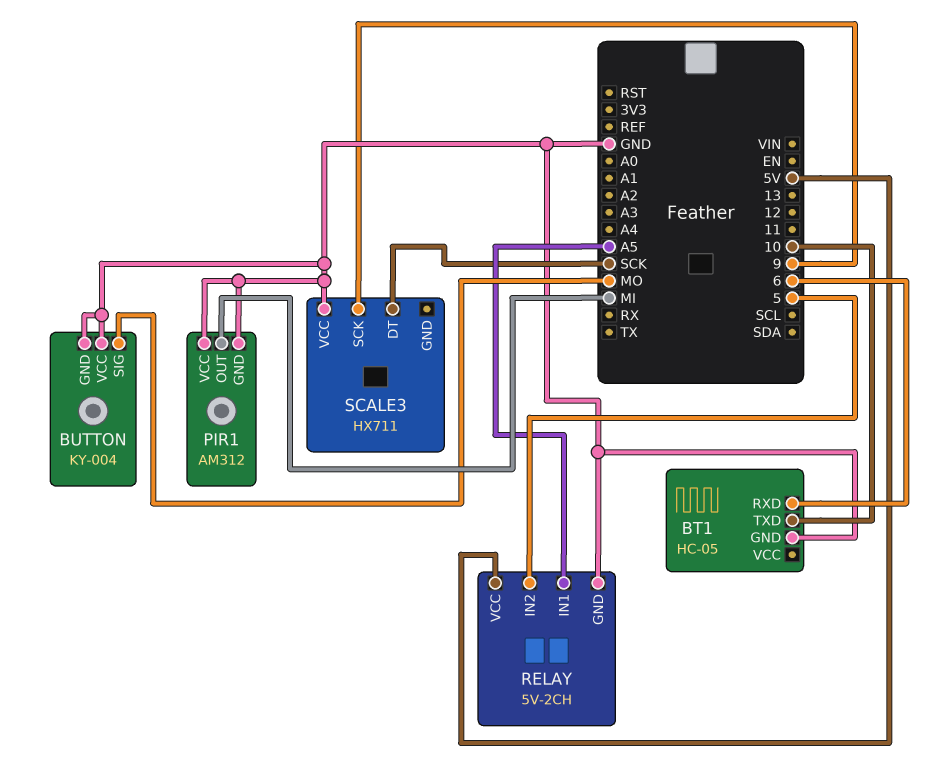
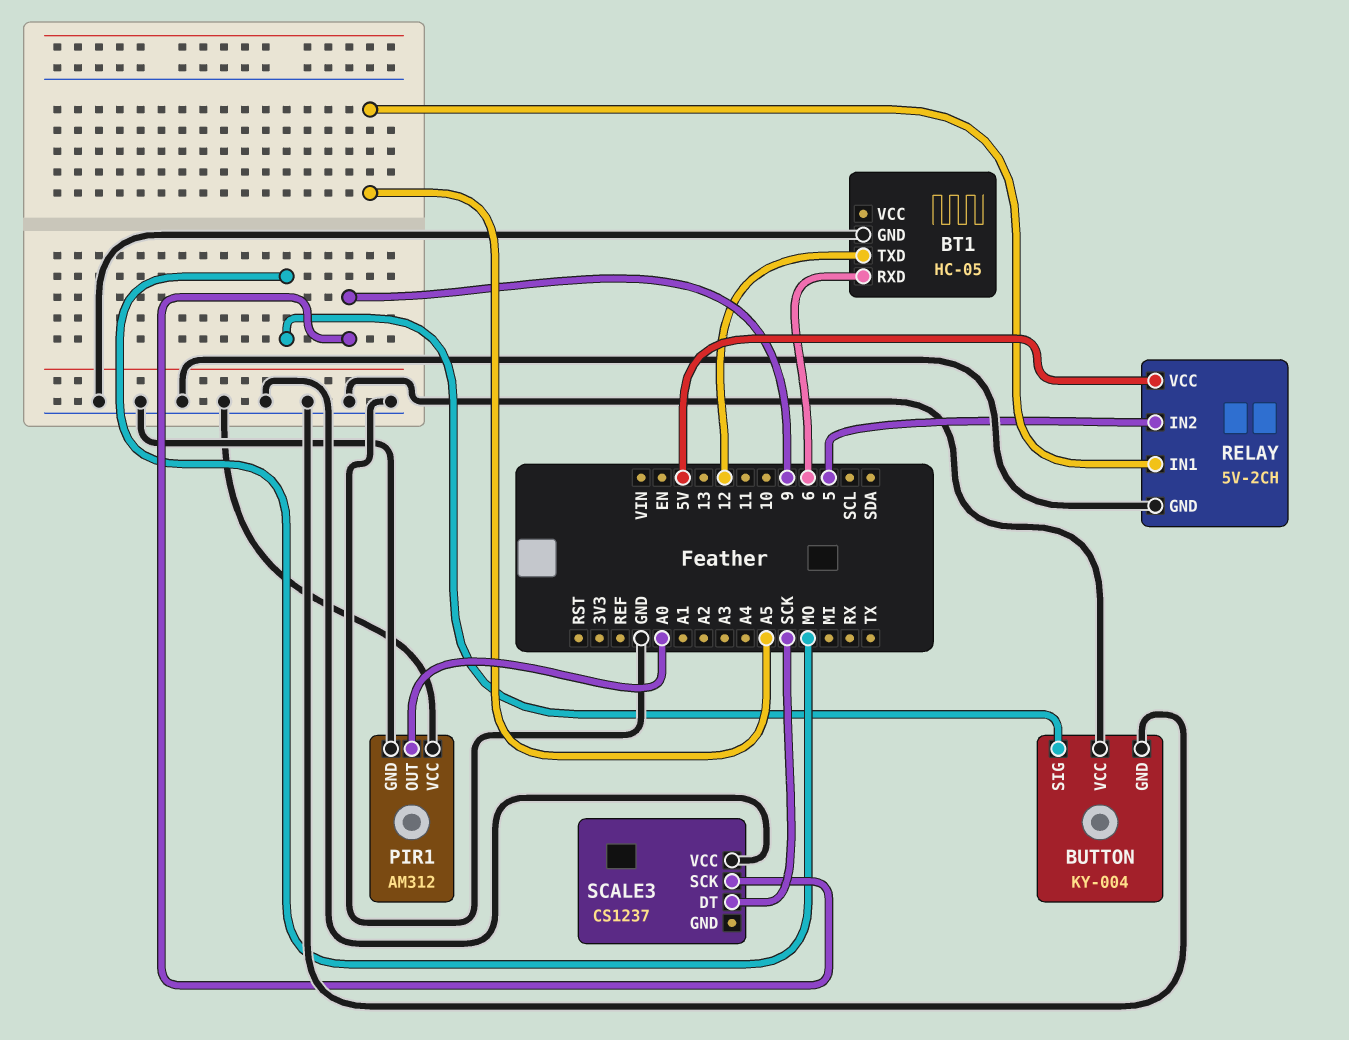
BT1 pin TXD: 10 -> 12
PIR1 pin OUT: MI -> A0
SCALE3: HX711 -> CS1237

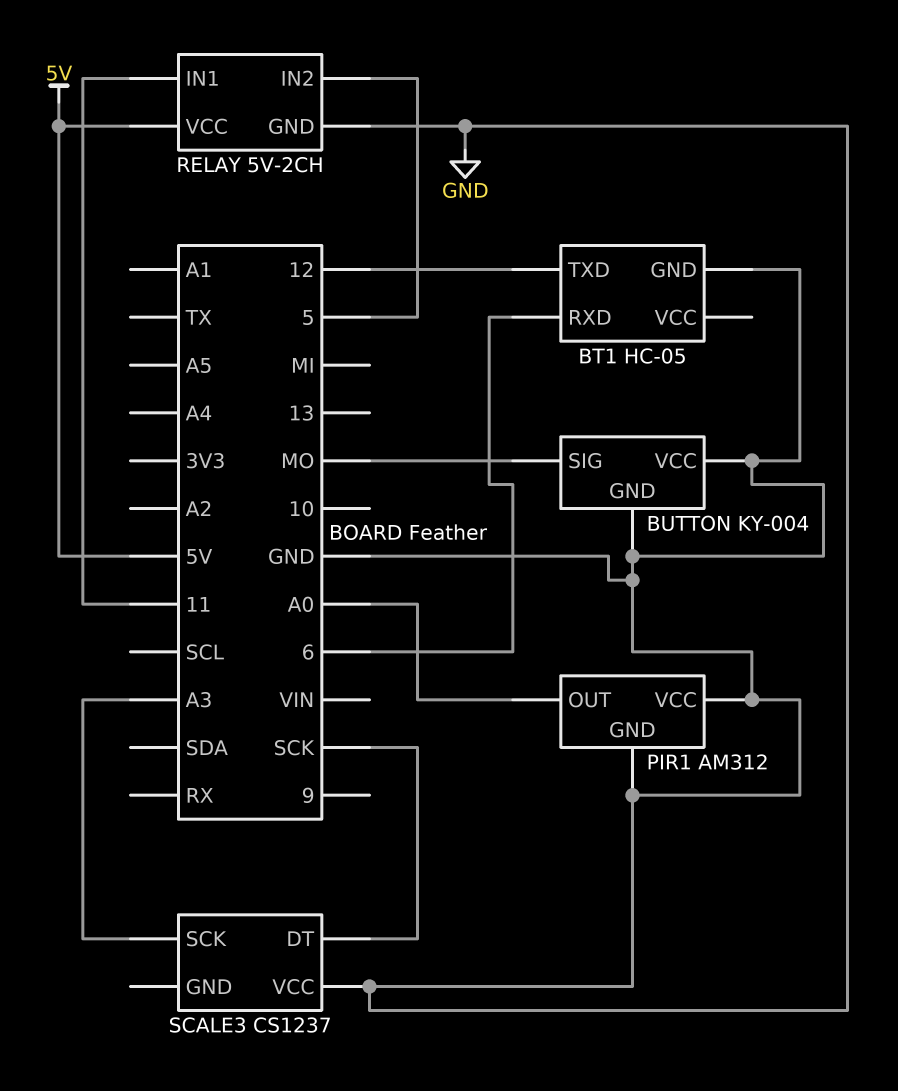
RELAY pin IN1: A5 -> 11
SCALE3 pin SCK: 9 -> A3

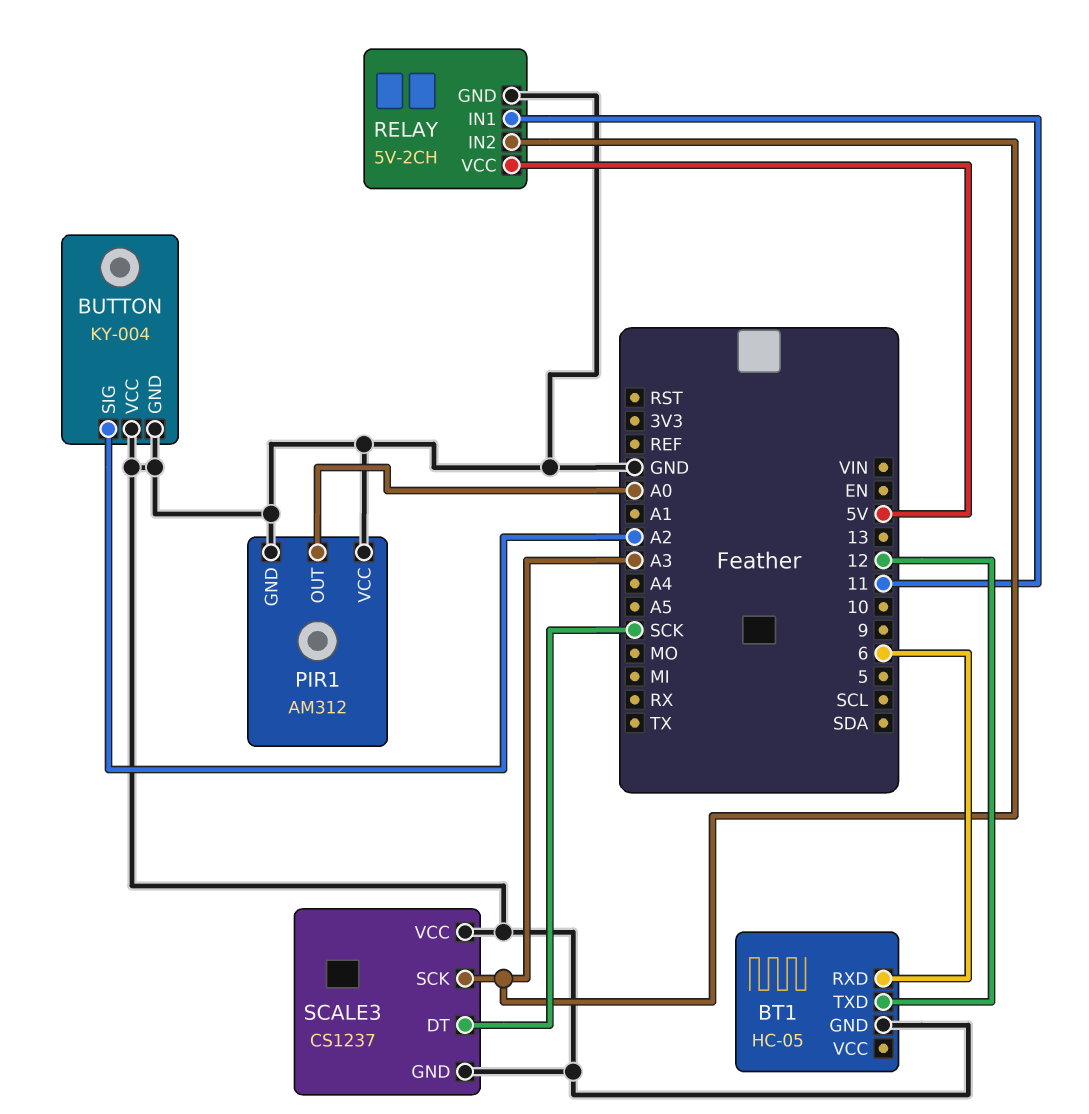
BUTTON pin SIG: MO -> A2
RELAY pin IN2: 5 -> A3
SCALE3 pin GND: none -> GND

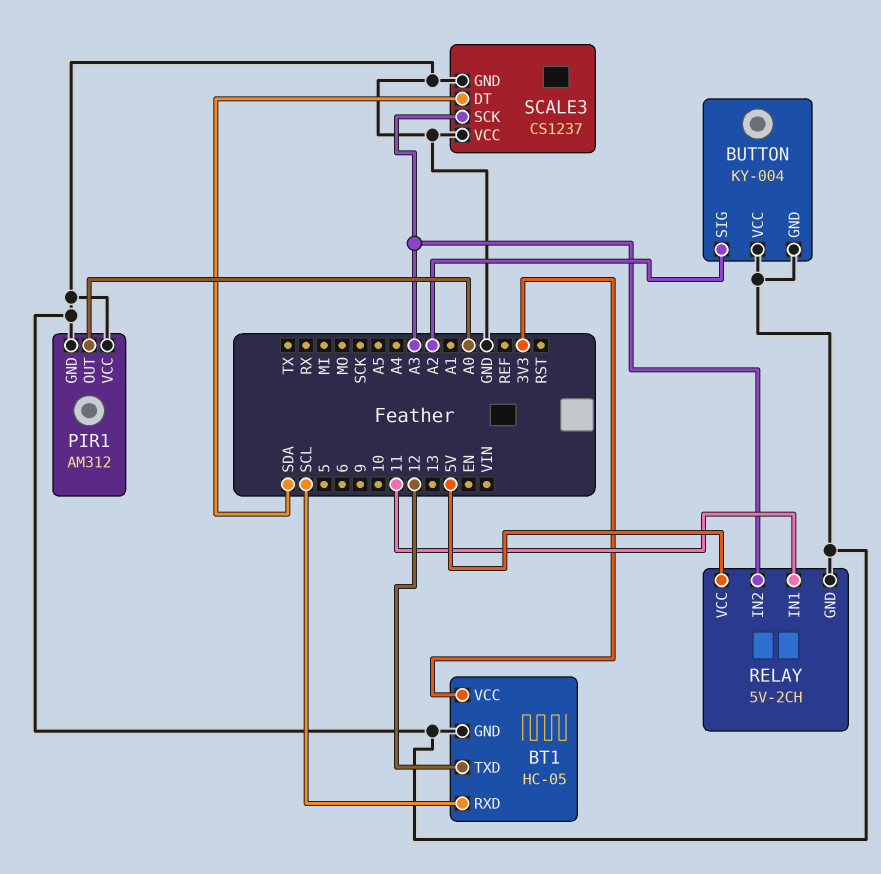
BT1 pin RXD: 6 -> SCL
BT1 pin VCC: none -> 3V3
SCALE3 pin DT: SCK -> SDA

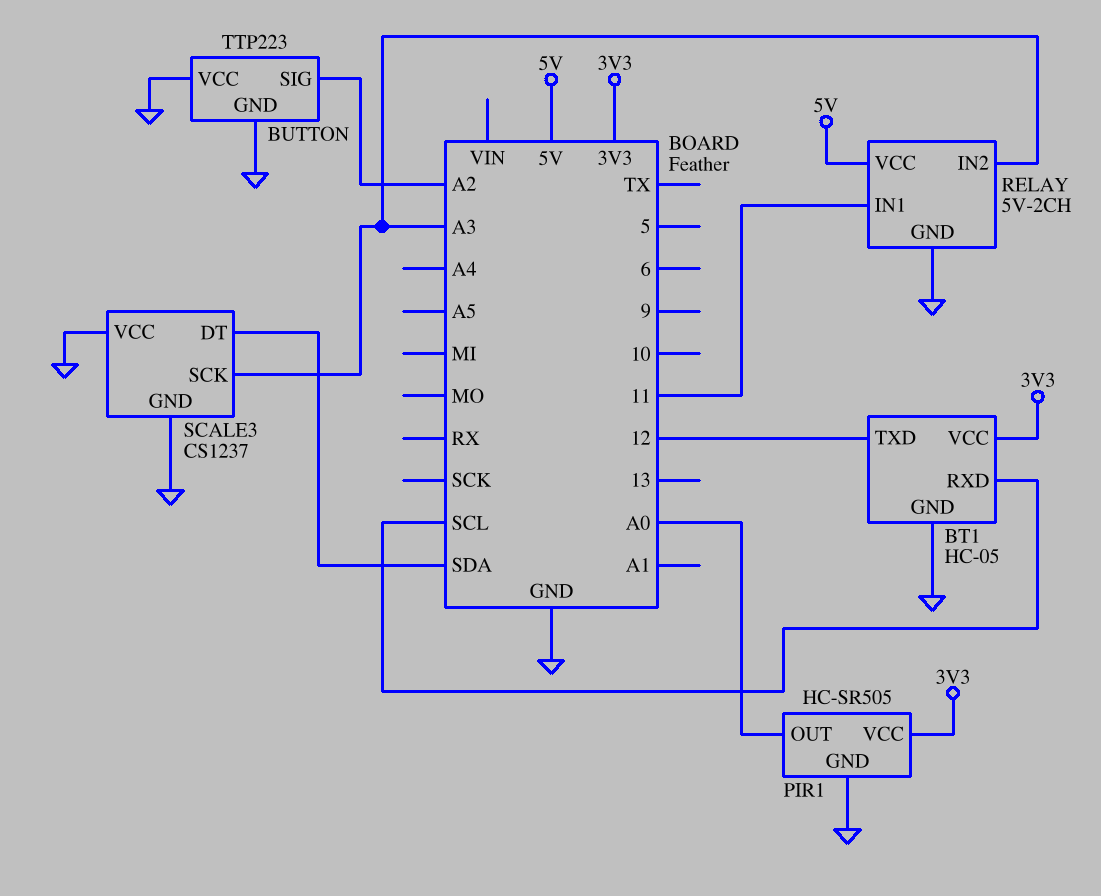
BUTTON: KY-004 -> TTP223
PIR1: AM312 -> HC-SR505
PIR1 pin VCC: GND -> 3V3

